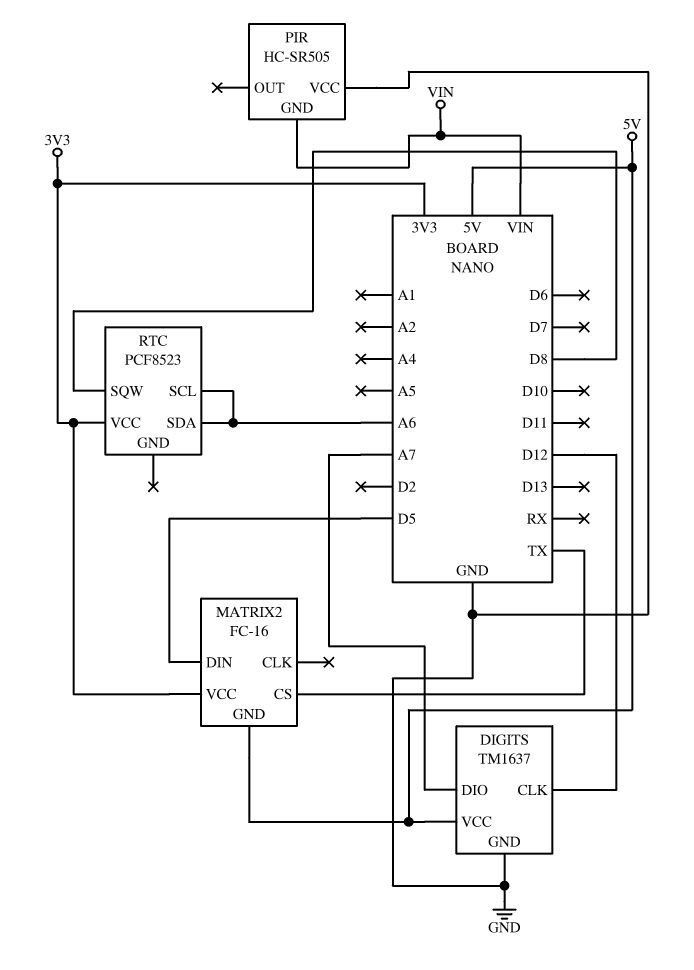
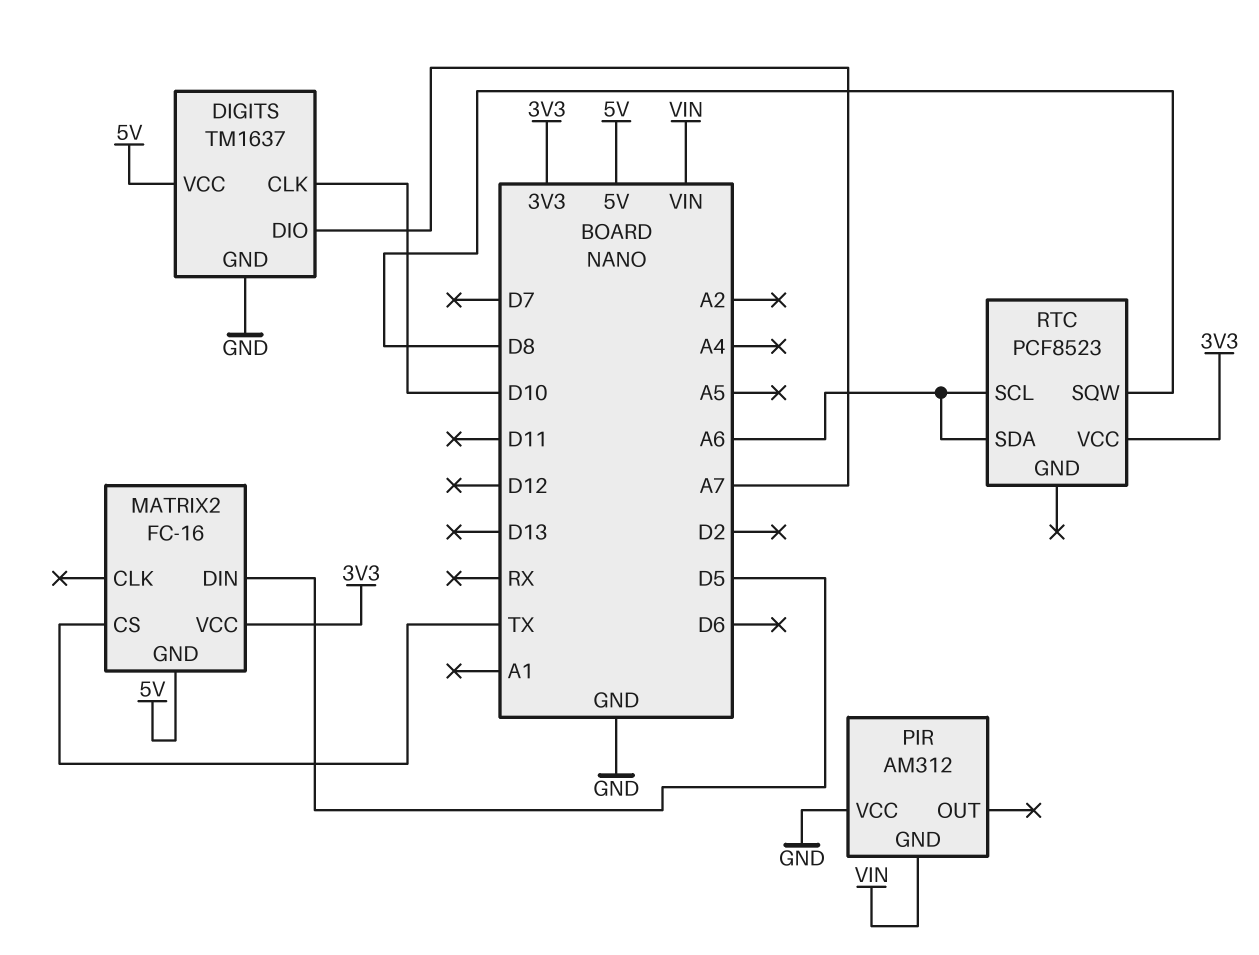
DIGITS pin CLK: D12 -> D10
PIR: HC-SR505 -> AM312

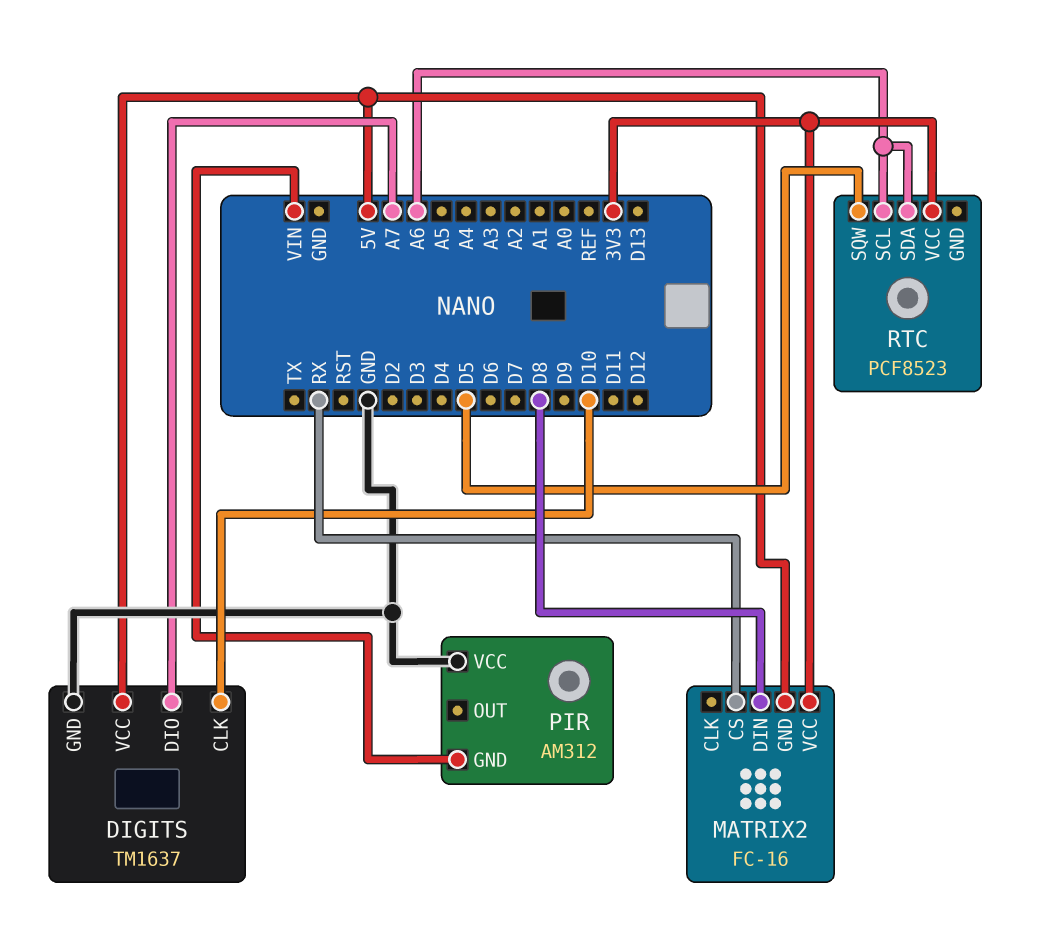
MATRIX2 pin CS: TX -> RX
MATRIX2 pin DIN: D5 -> D8
RTC pin SQW: D8 -> D5

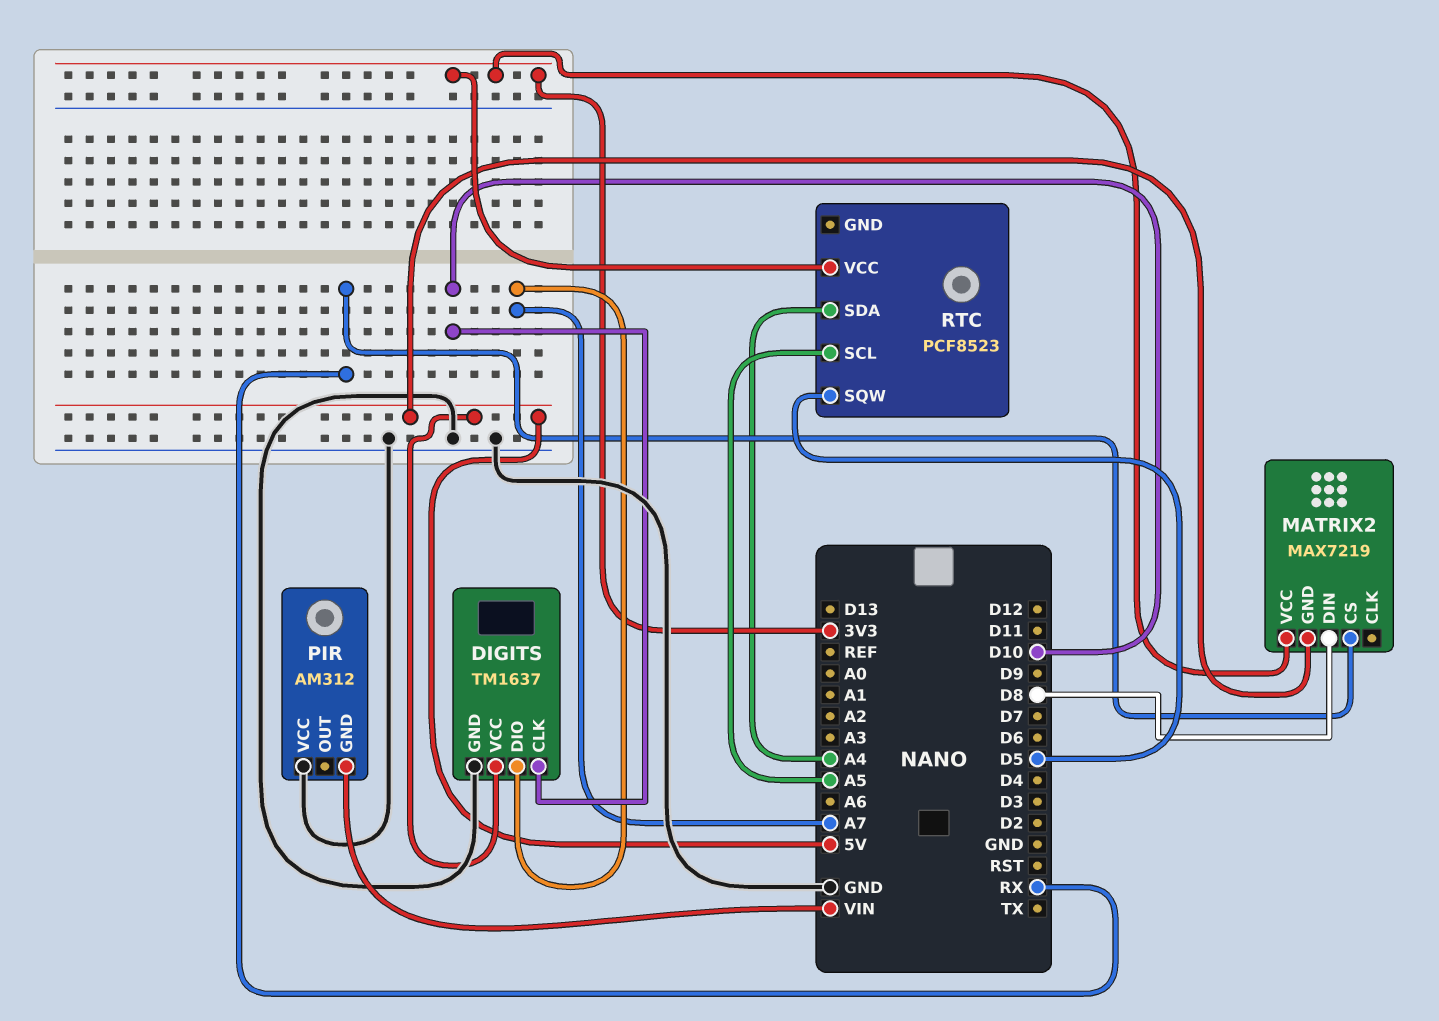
MATRIX2: FC-16 -> MAX7219
RTC pin SCL: A6 -> A5
RTC pin SDA: A6 -> A4

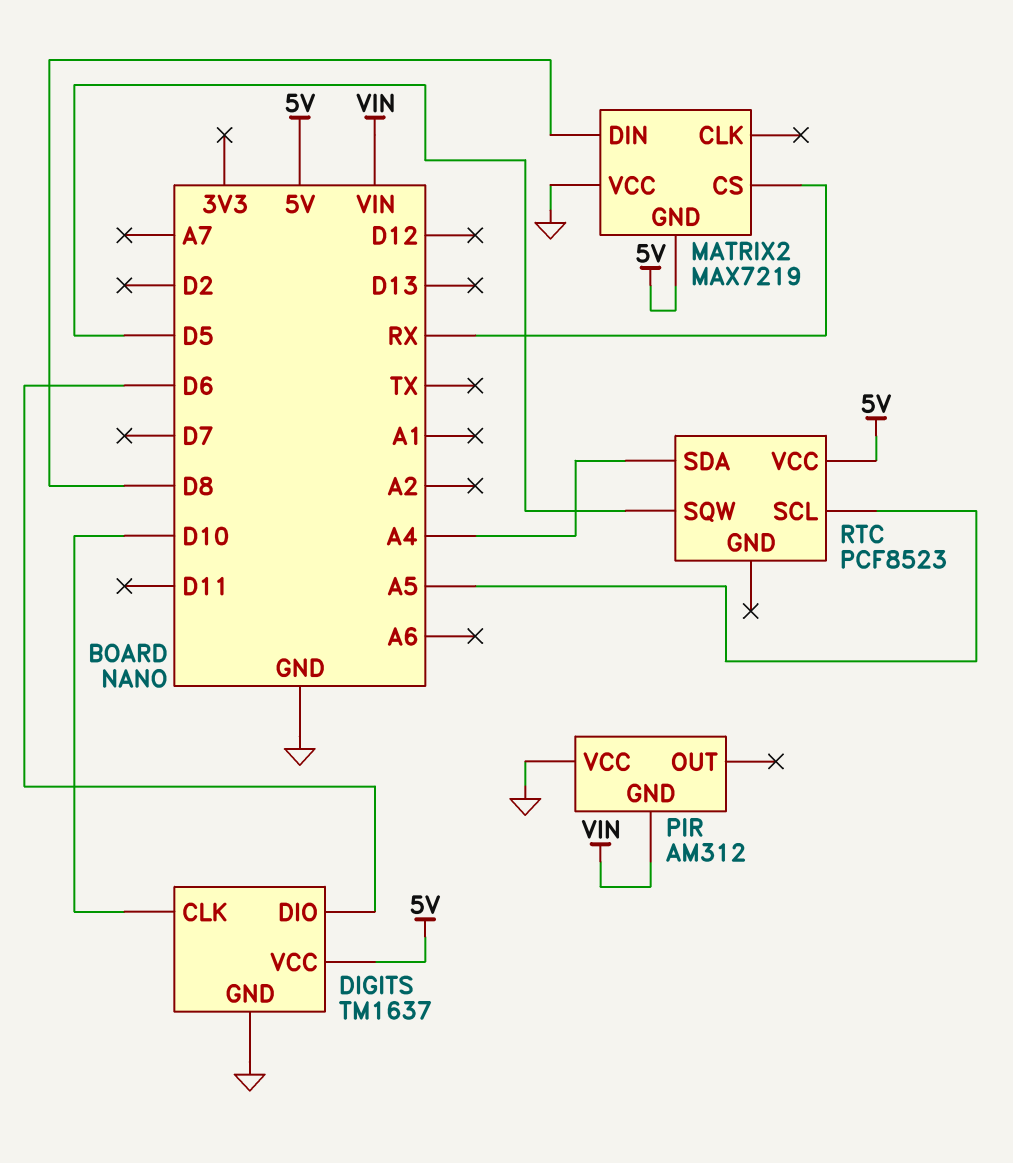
DIGITS pin DIO: A7 -> D6
MATRIX2 pin VCC: 3V3 -> GND
RTC pin VCC: 3V3 -> 5V

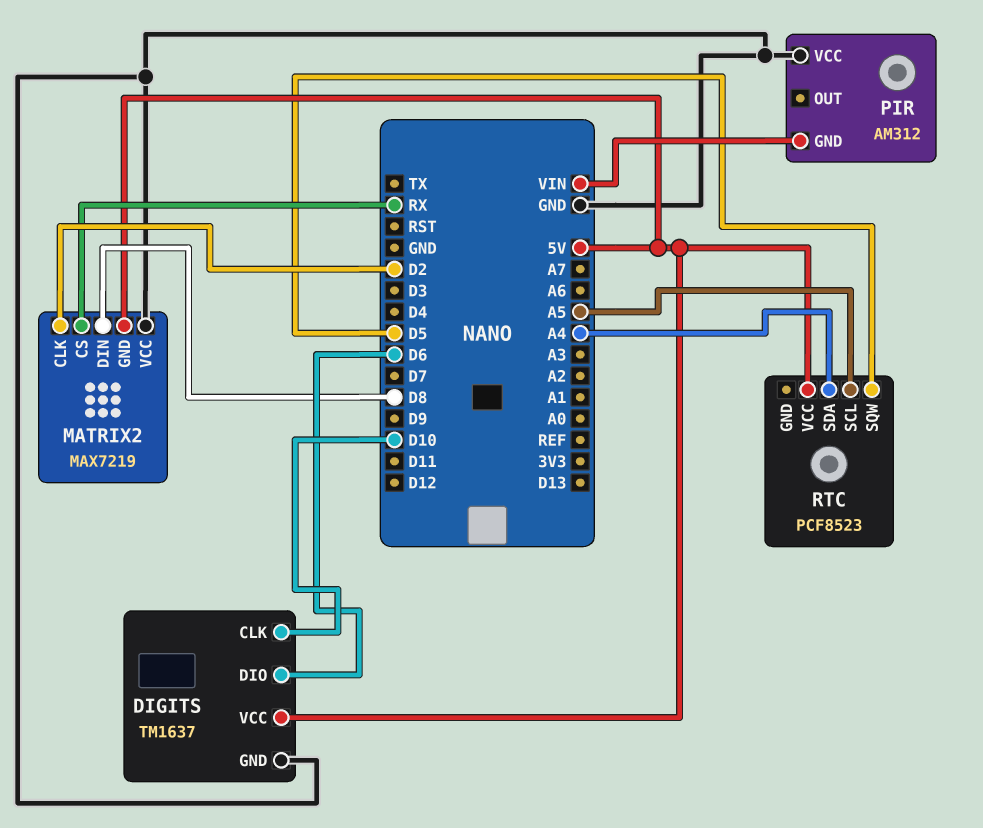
MATRIX2 pin CLK: none -> D2

